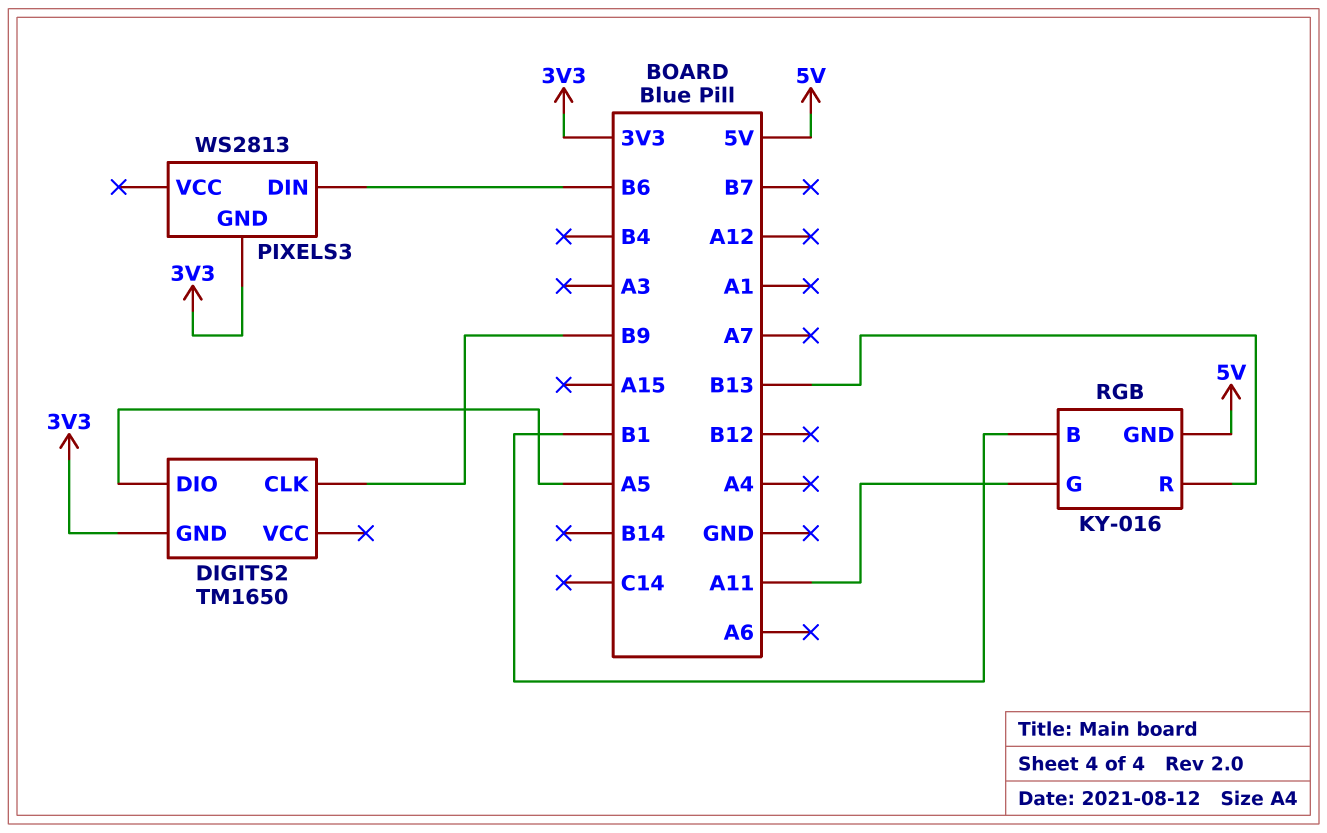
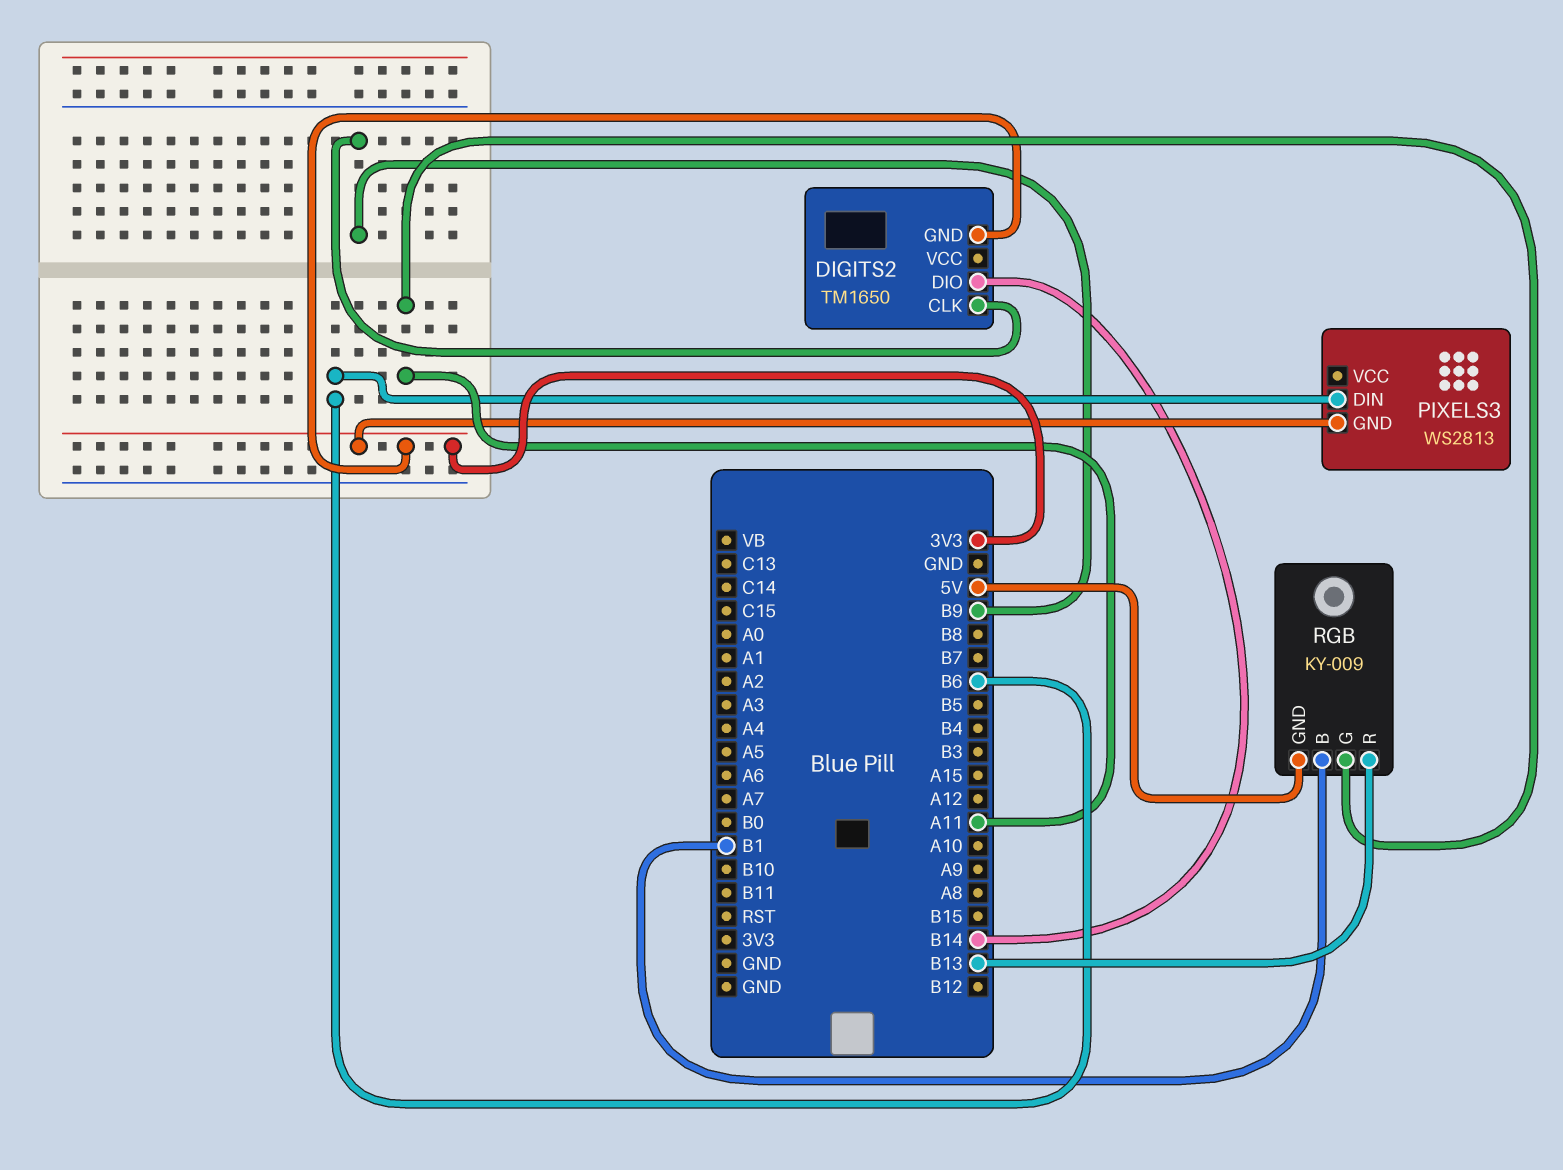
DIGITS2 pin DIO: A5 -> B14
RGB: KY-016 -> KY-009

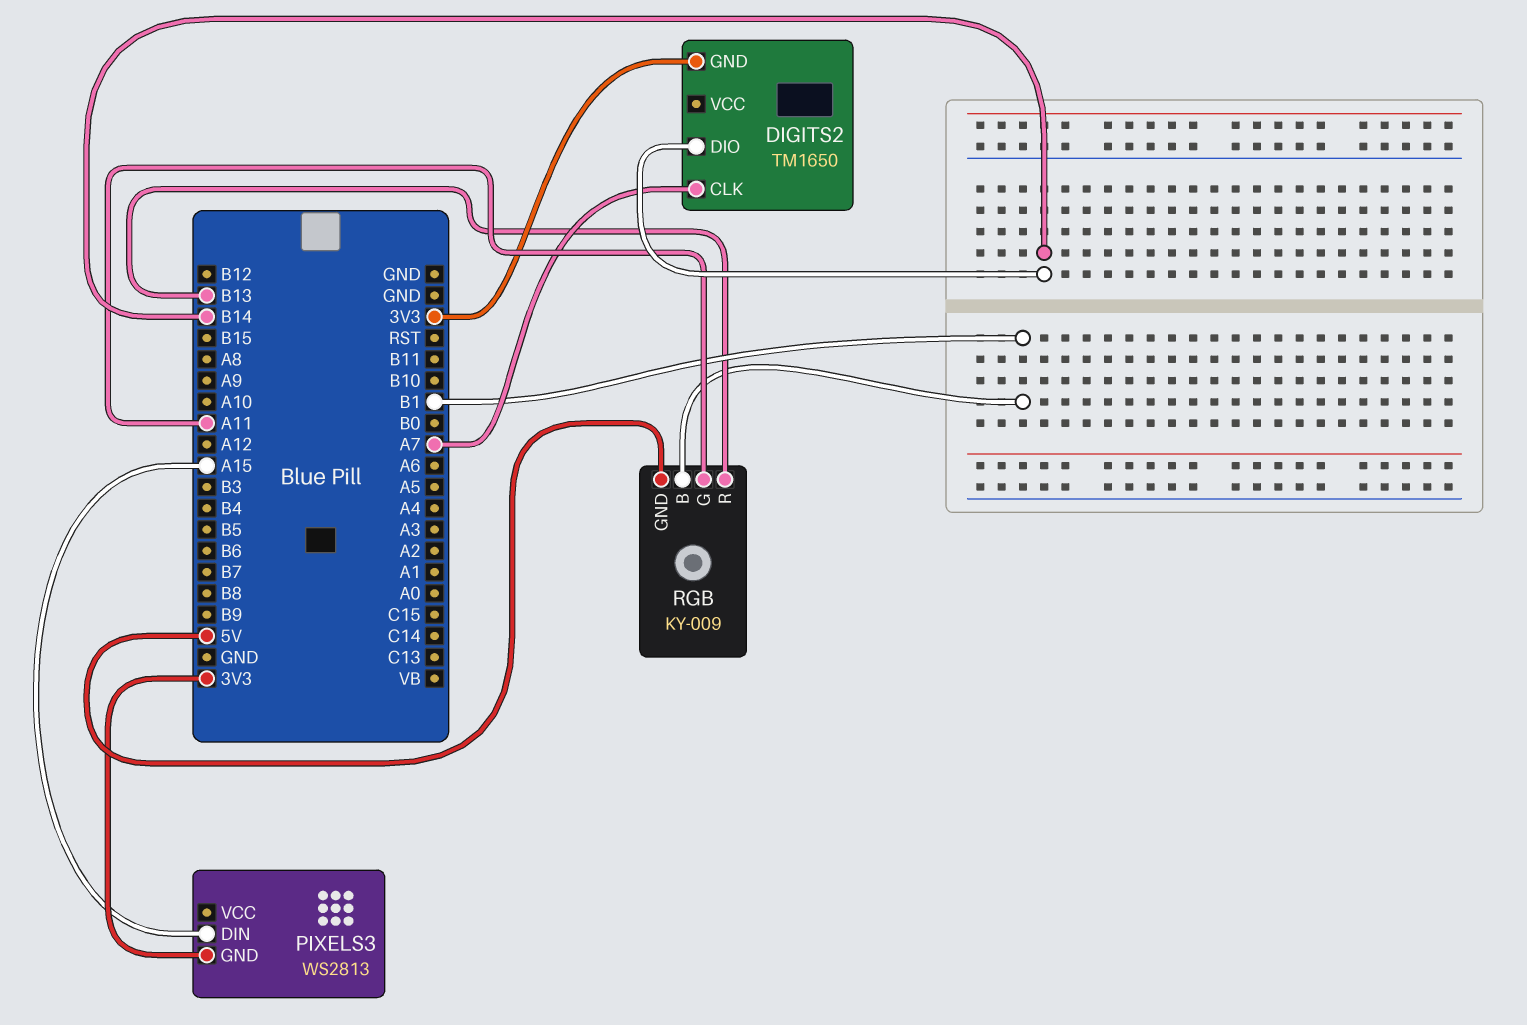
DIGITS2 pin CLK: B9 -> A7
PIXELS3 pin DIN: B6 -> A15

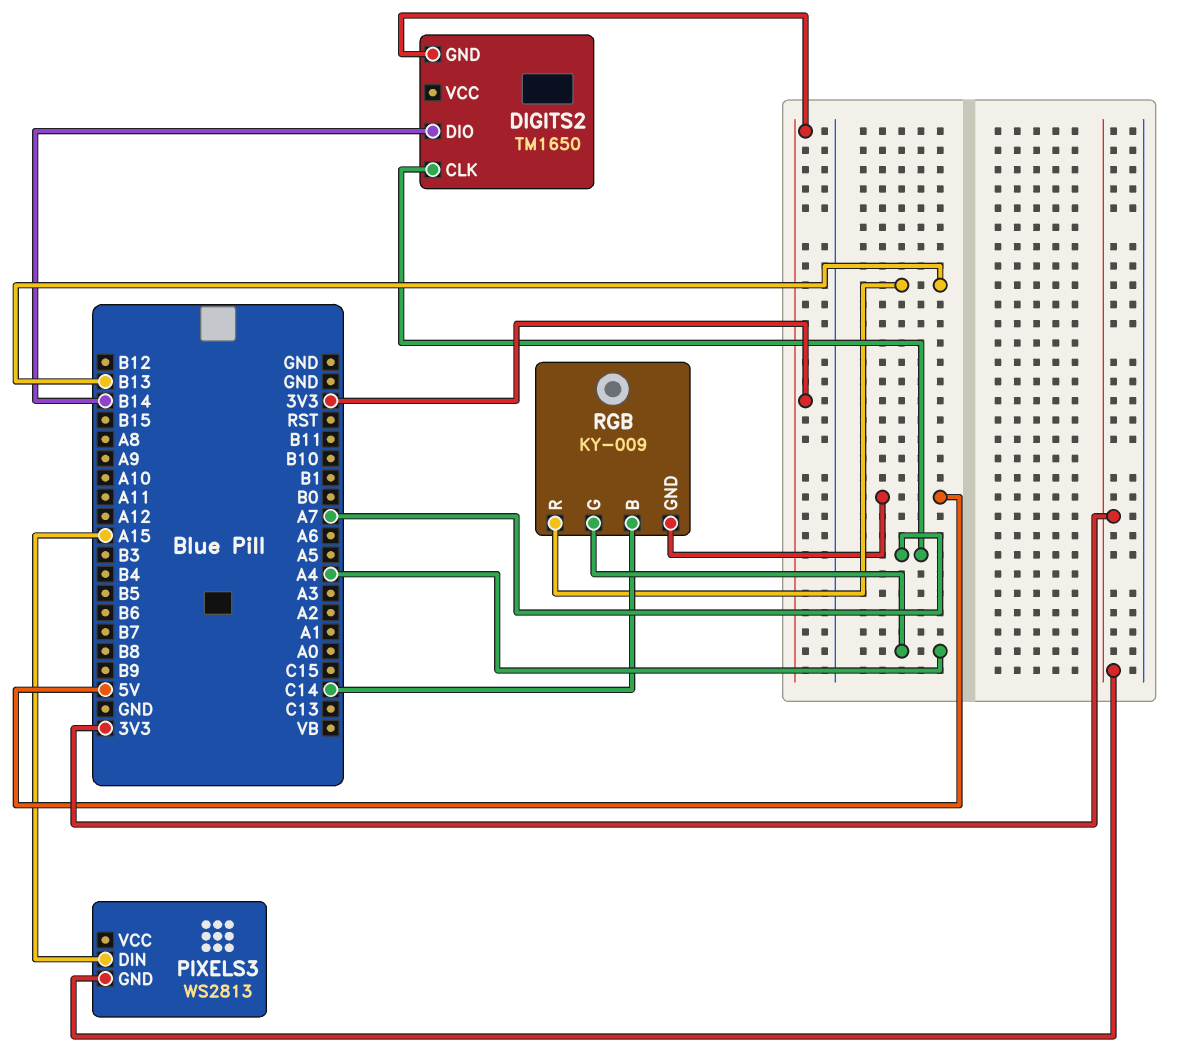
RGB pin B: B1 -> C14
RGB pin G: A11 -> A4

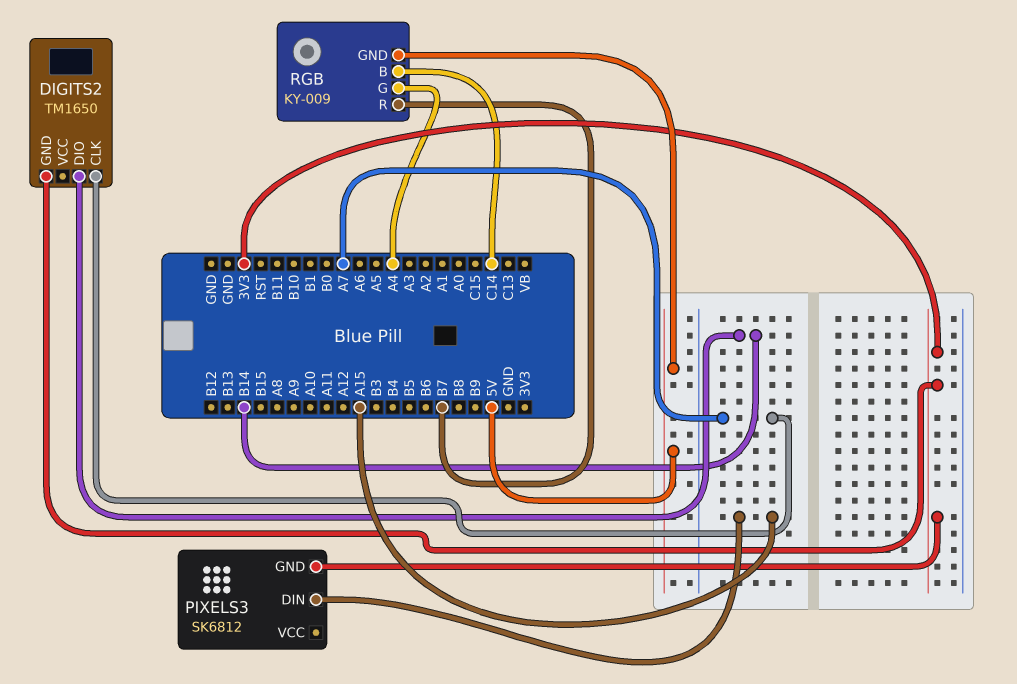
PIXELS3: WS2813 -> SK6812
RGB pin R: B13 -> B7

